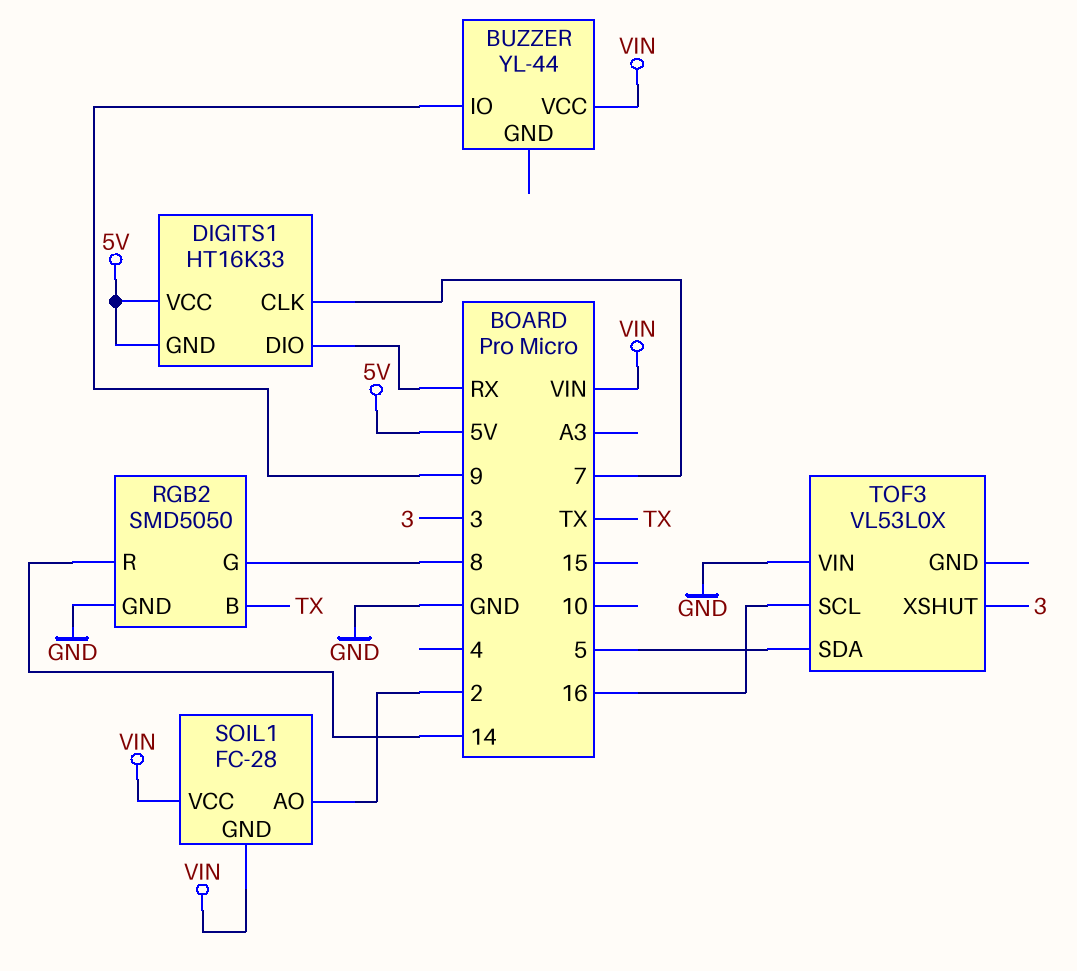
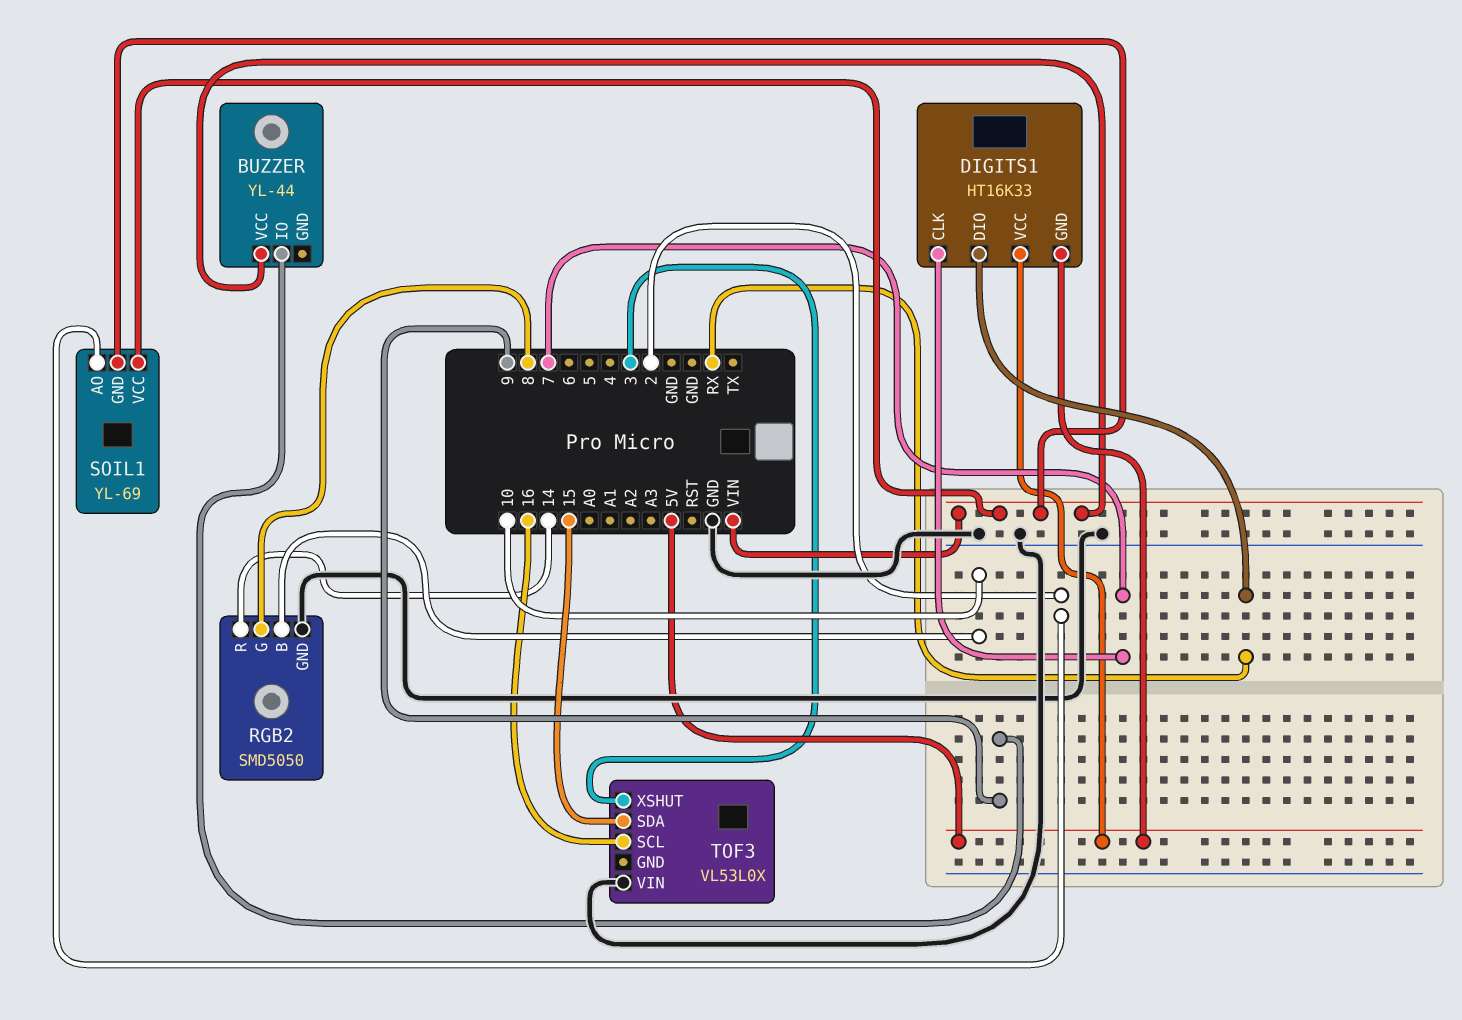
RGB2 pin B: TX -> 10
SOIL1: FC-28 -> YL-69
TOF3 pin SDA: 5 -> 15

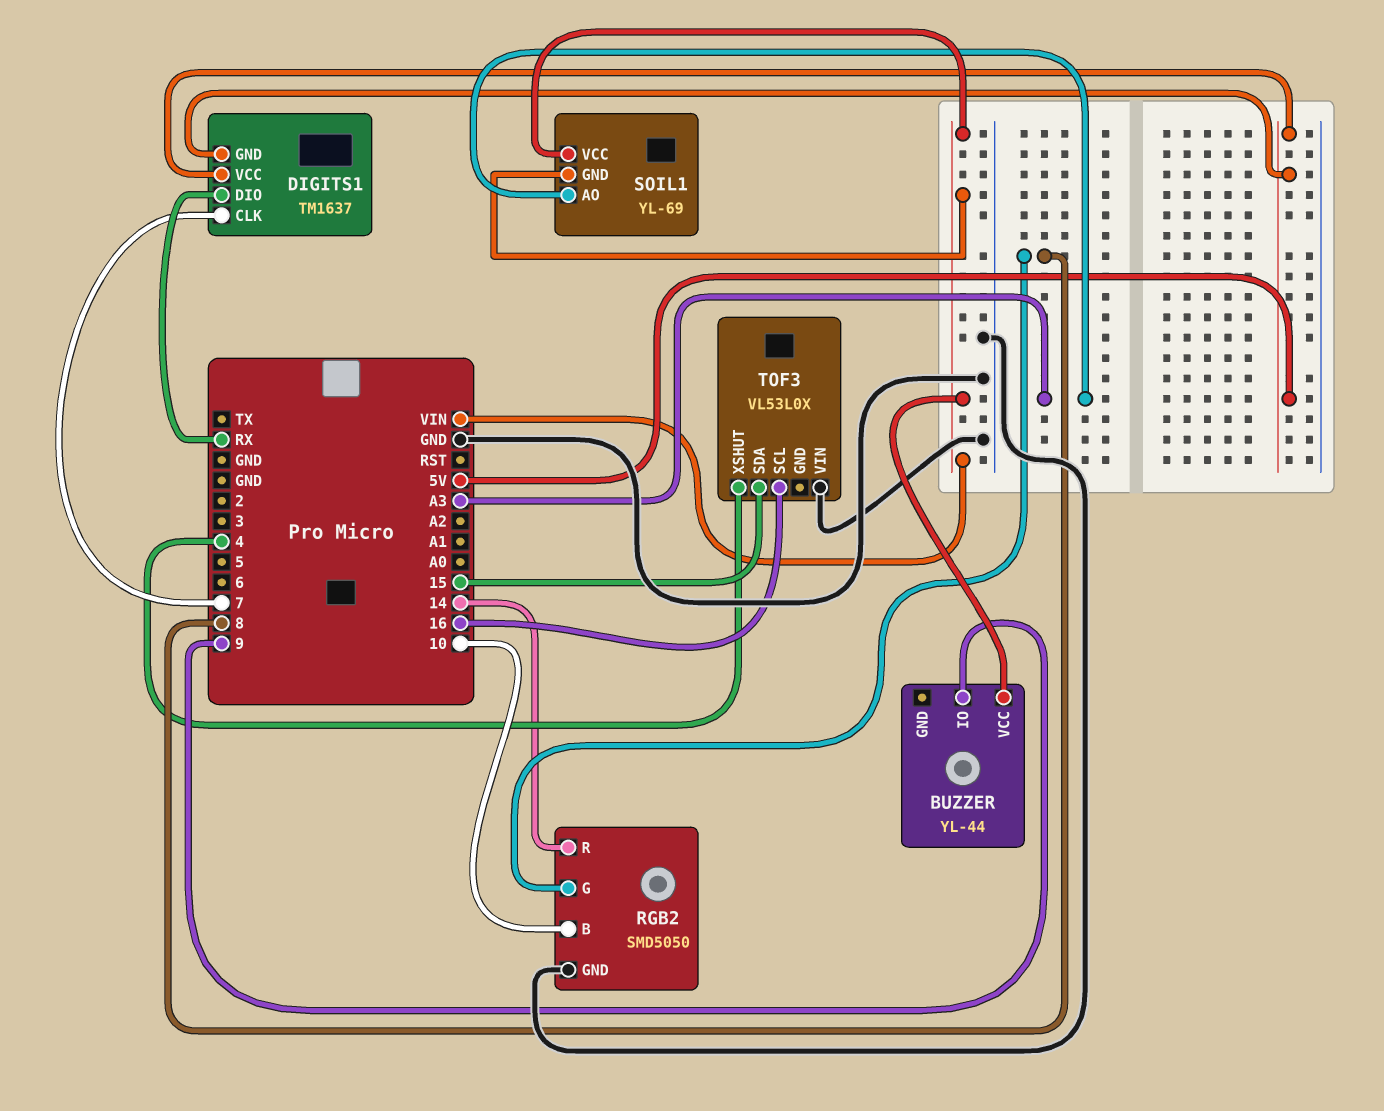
DIGITS1: HT16K33 -> TM1637
SOIL1 pin AO: 2 -> A3
TOF3 pin XSHUT: 3 -> 4

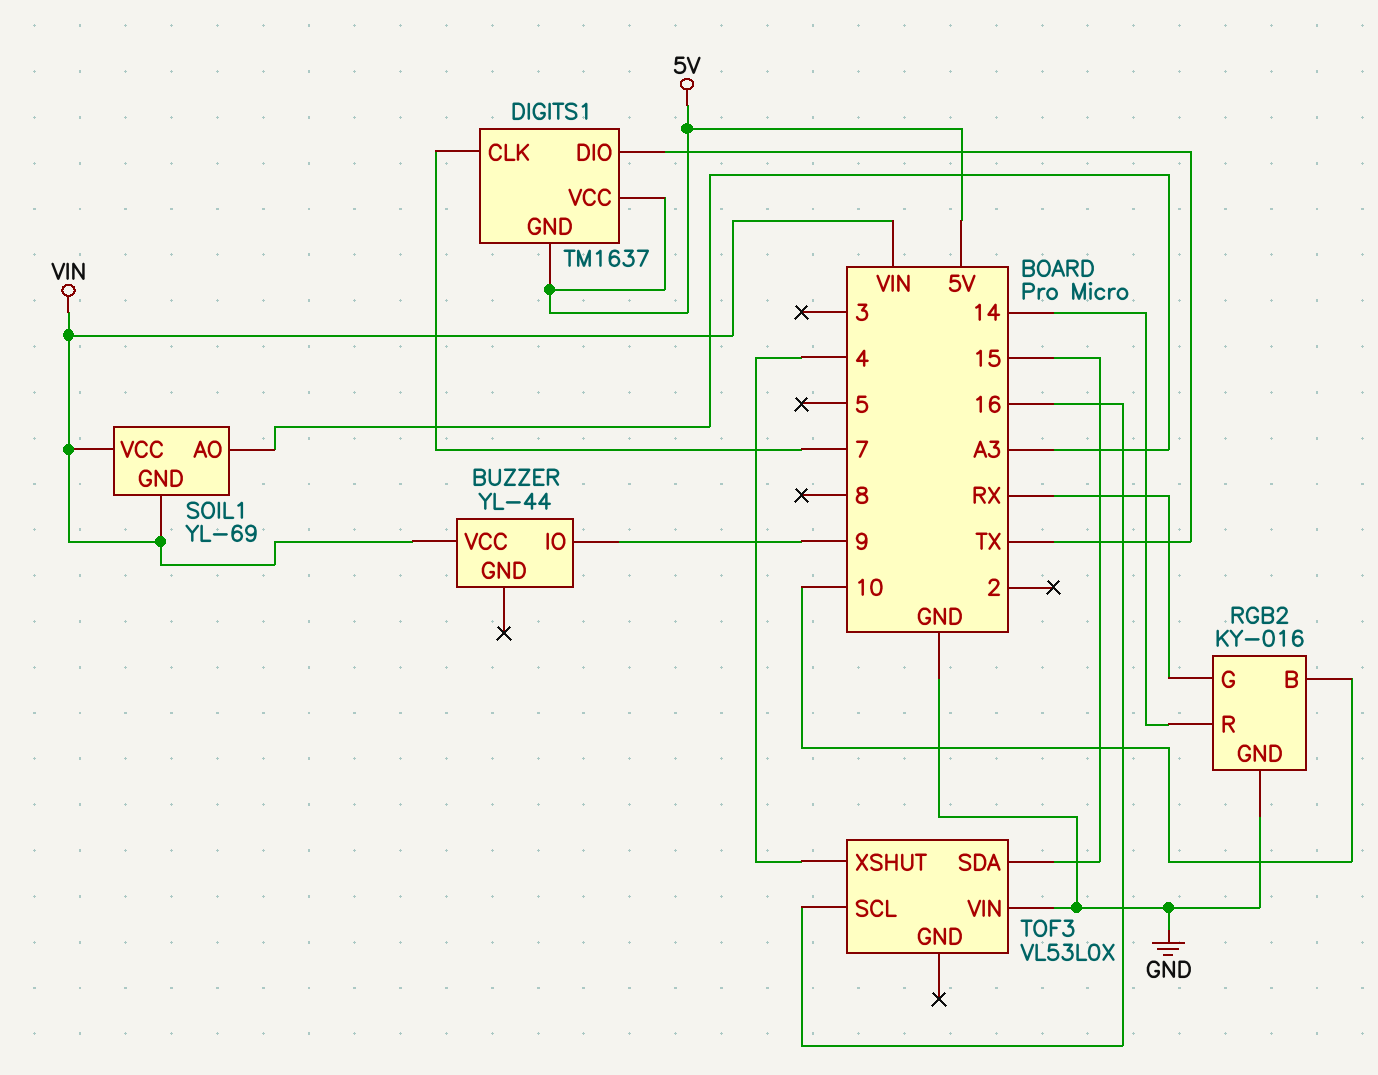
DIGITS1 pin DIO: RX -> TX
RGB2: SMD5050 -> KY-016
RGB2 pin G: 8 -> RX

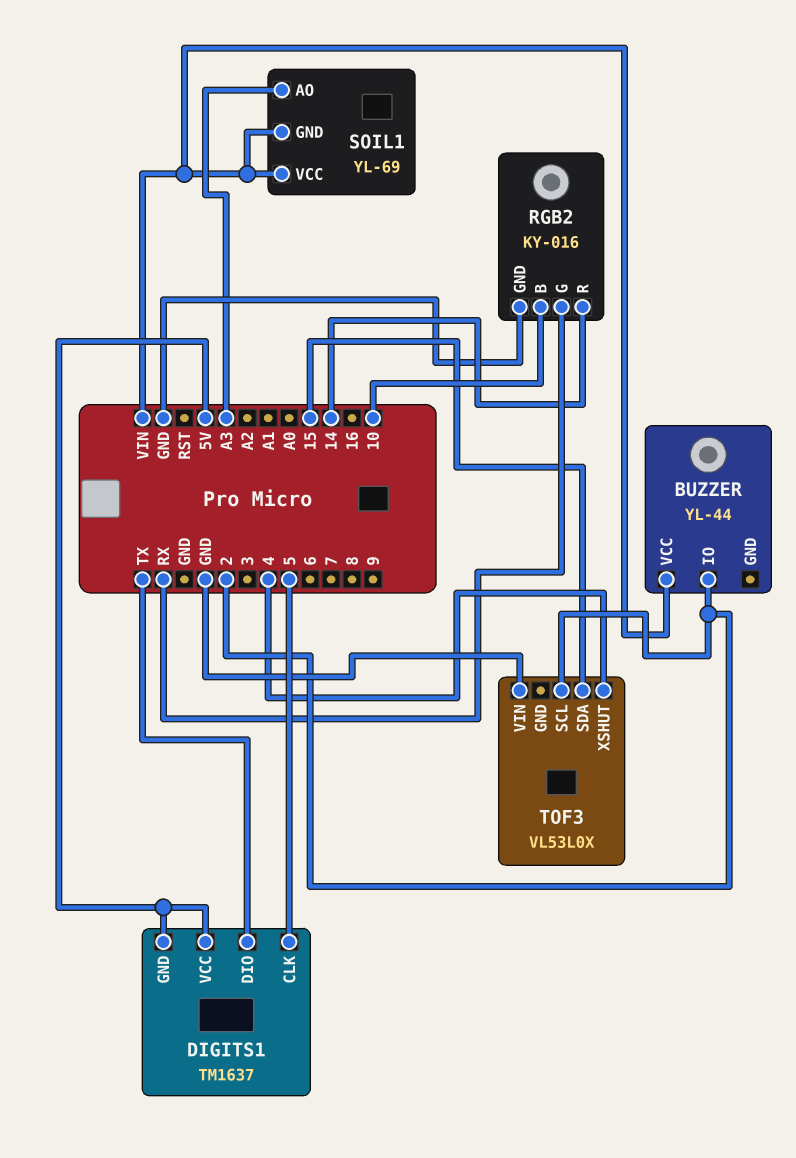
BUZZER pin IO: 9 -> 2
DIGITS1 pin CLK: 7 -> 5
TOF3 pin SCL: 16 -> 2

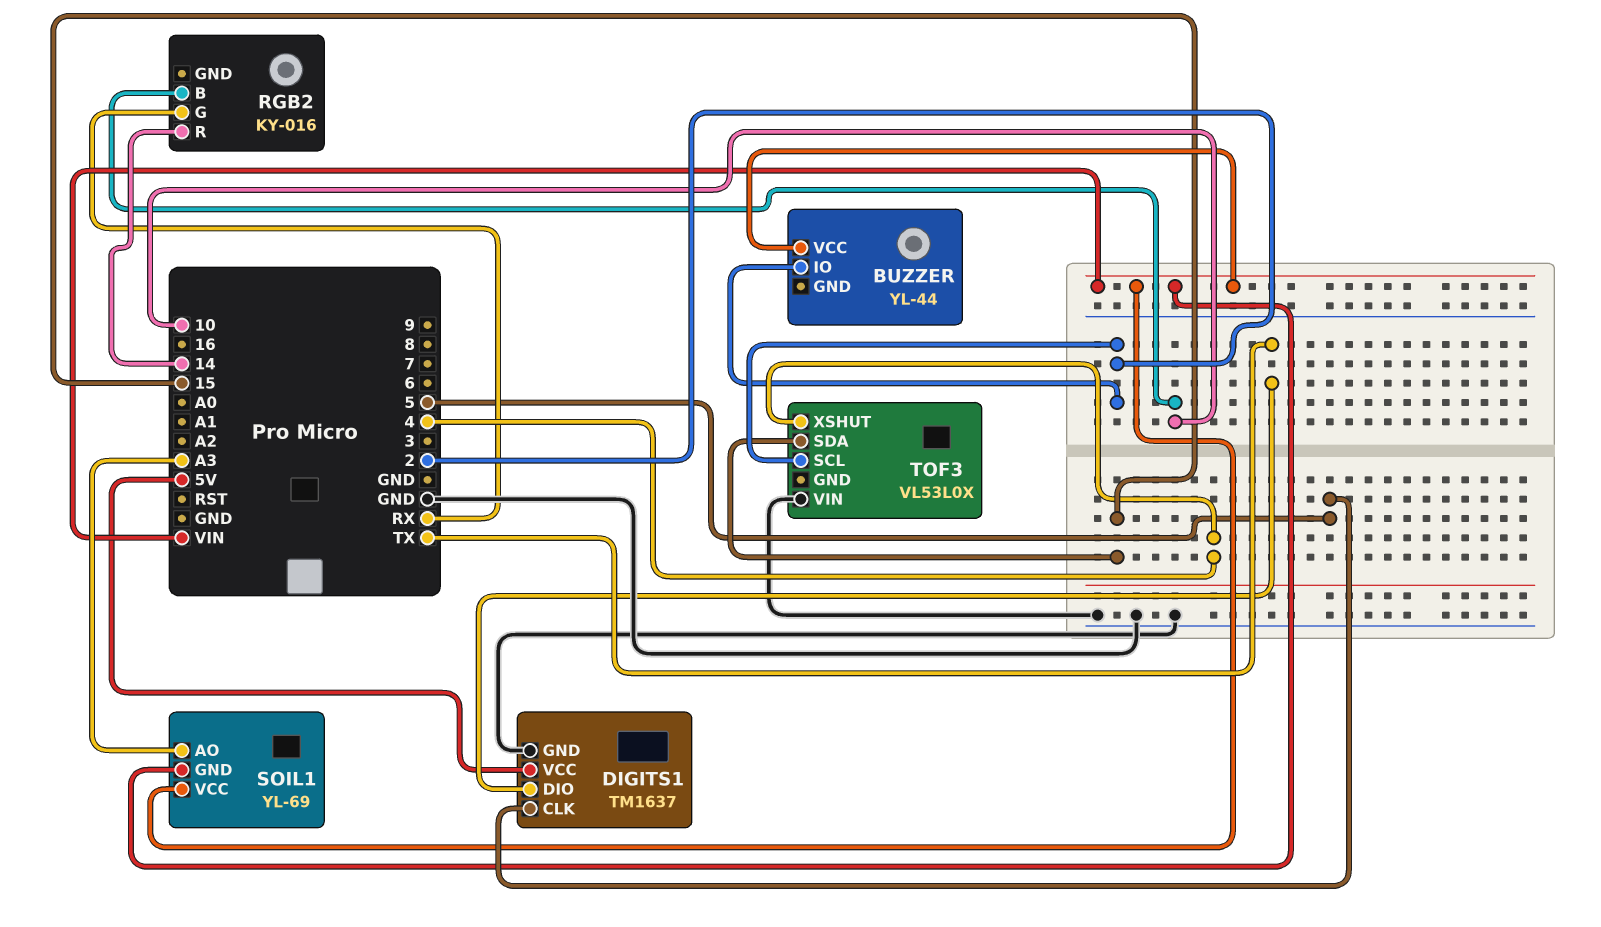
DIGITS1 pin GND: 5V -> GND
RGB2 pin GND: GND -> none

